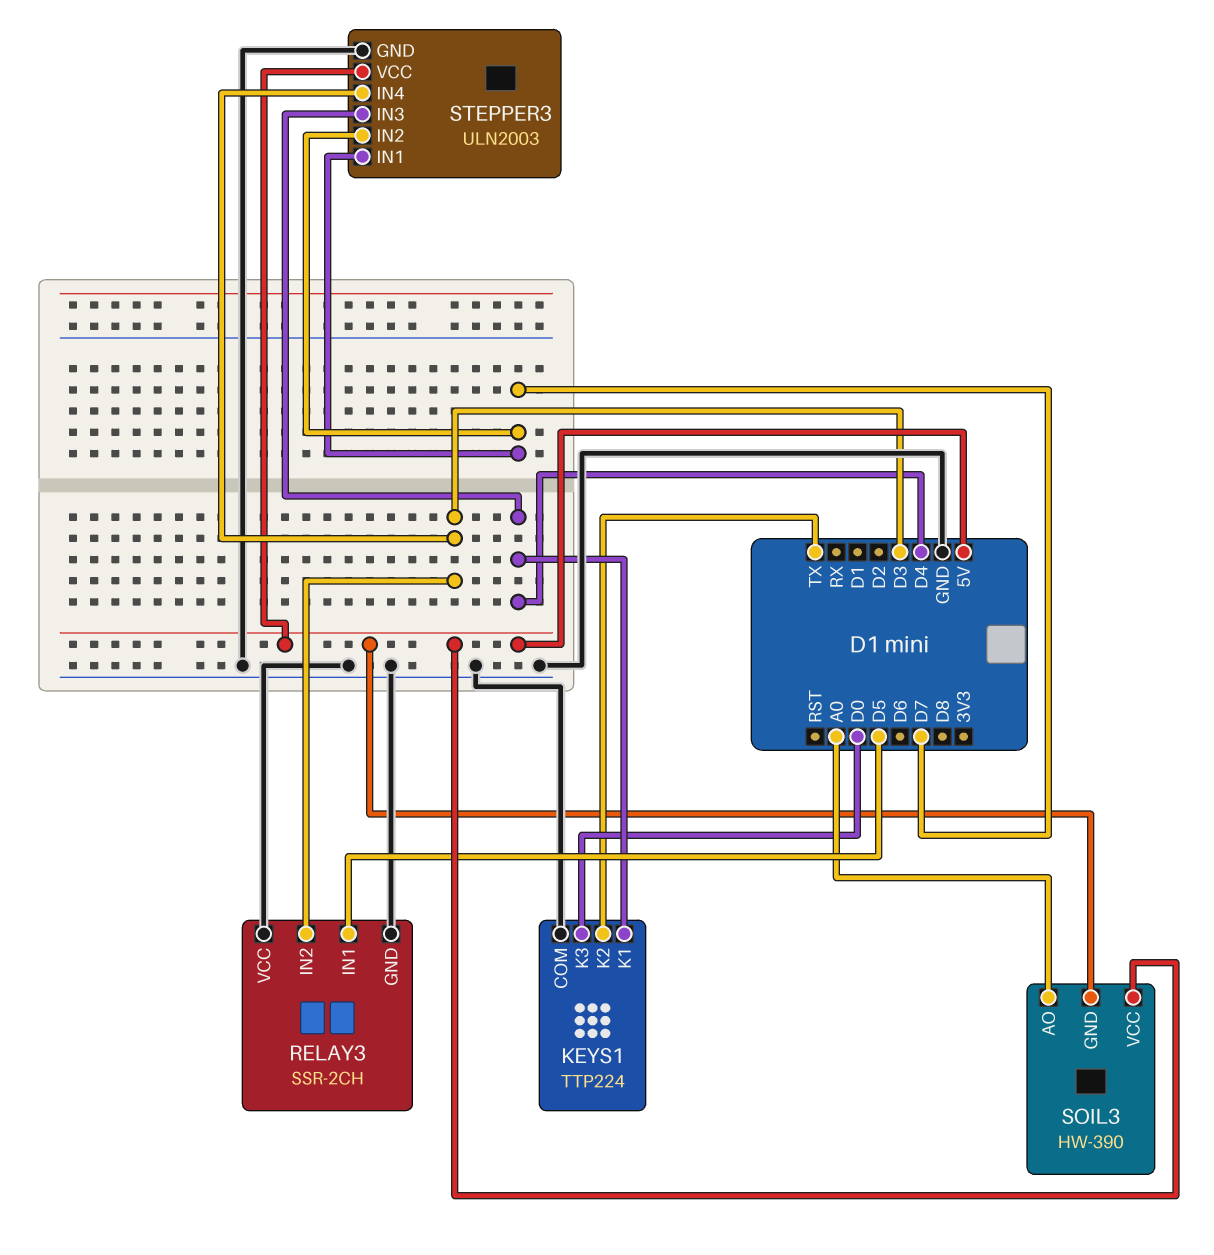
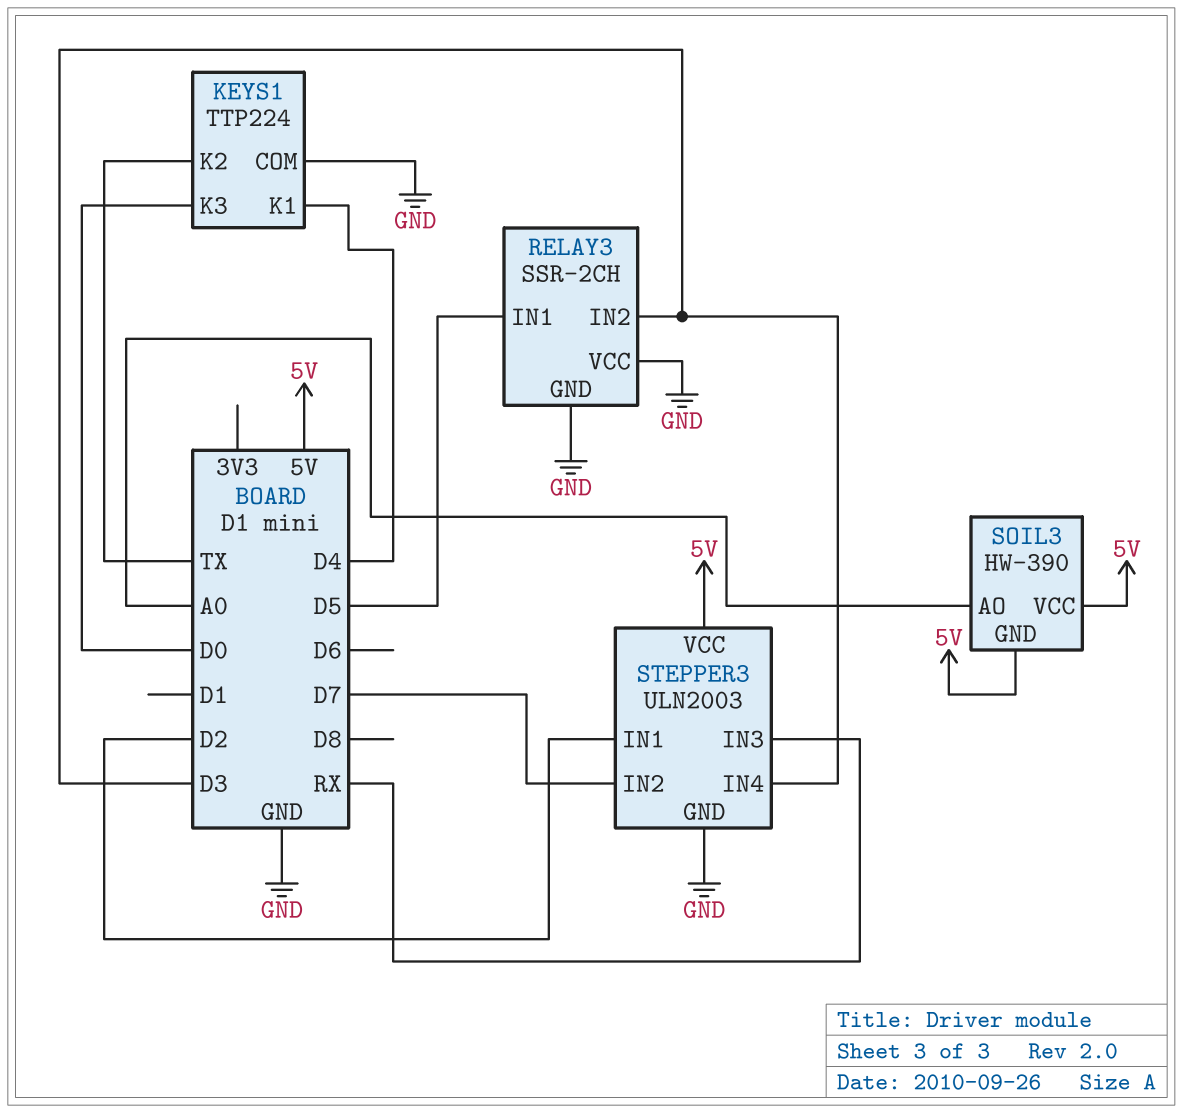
STEPPER3 pin IN1: D7 -> D2
STEPPER3 pin IN3: D4 -> RX

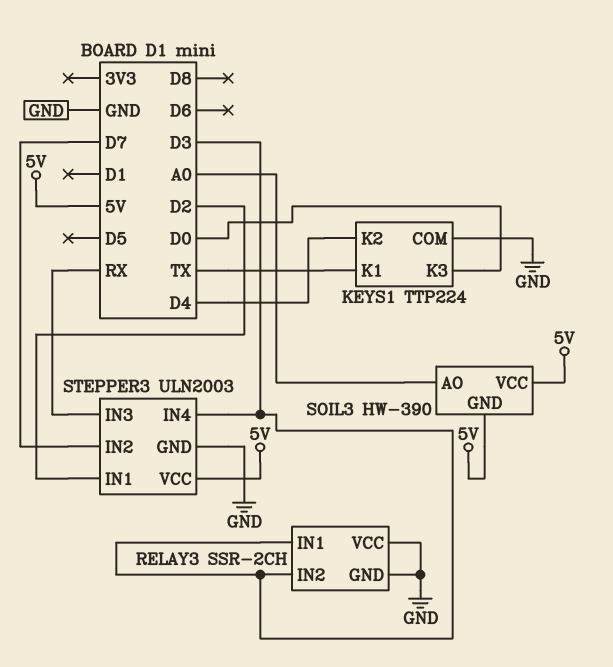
KEYS1 pin K1: D4 -> TX
KEYS1 pin K2: TX -> D4
RELAY3 pin IN1: D5 -> D3

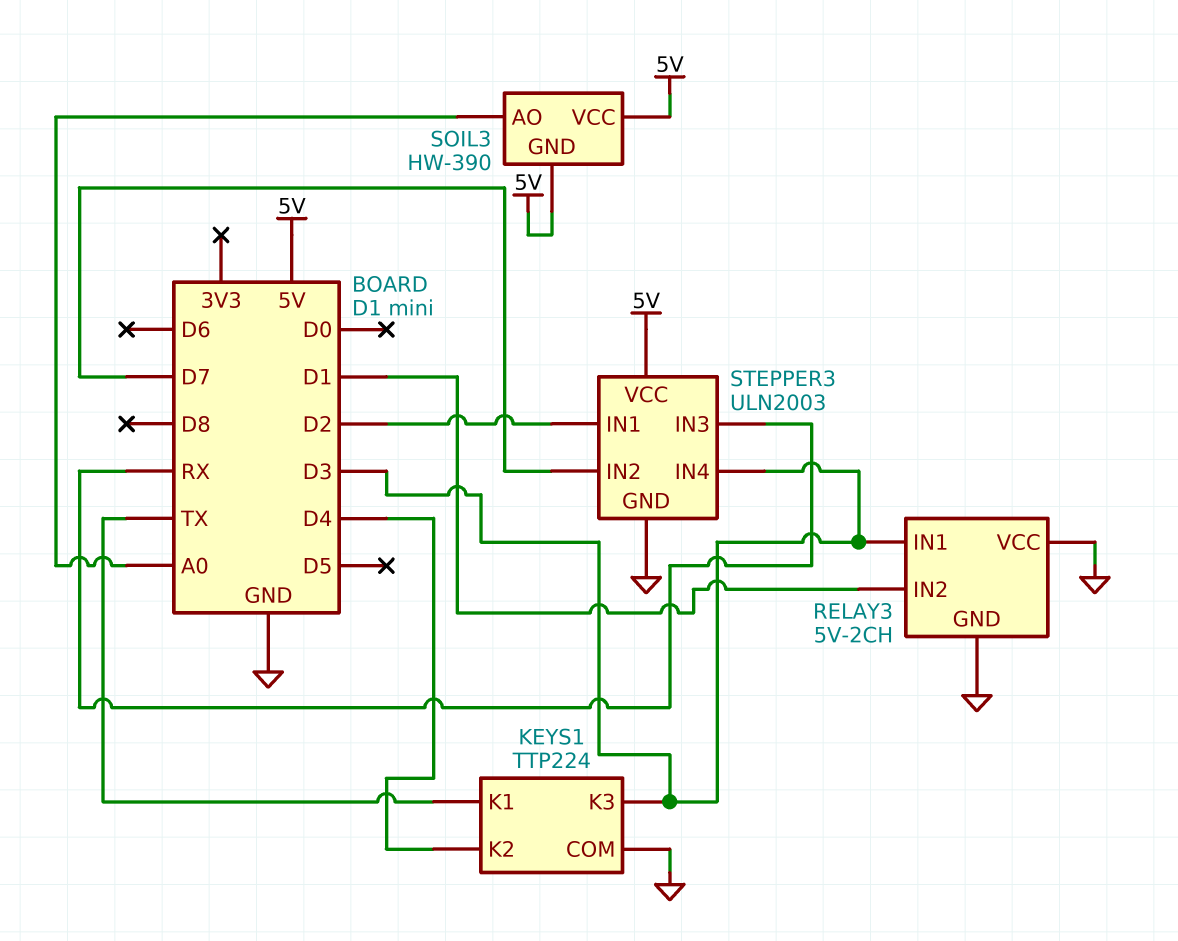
KEYS1 pin K3: D0 -> D3
RELAY3: SSR-2CH -> 5V-2CH
RELAY3 pin IN2: D3 -> D1

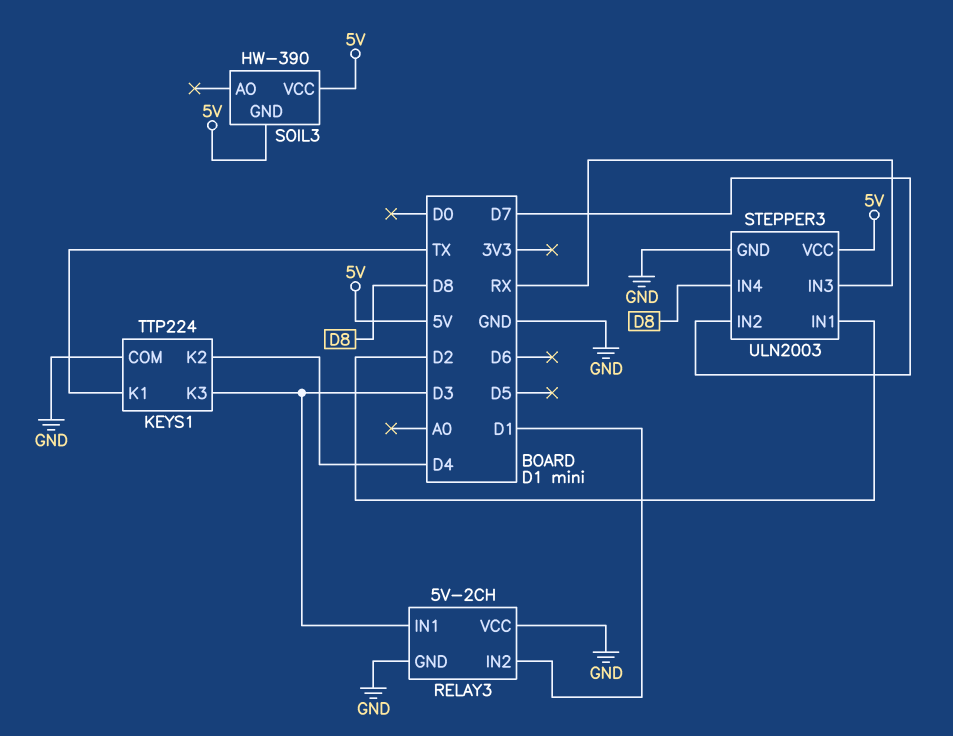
SOIL3 pin AO: A0 -> none
STEPPER3 pin IN4: D3 -> D8

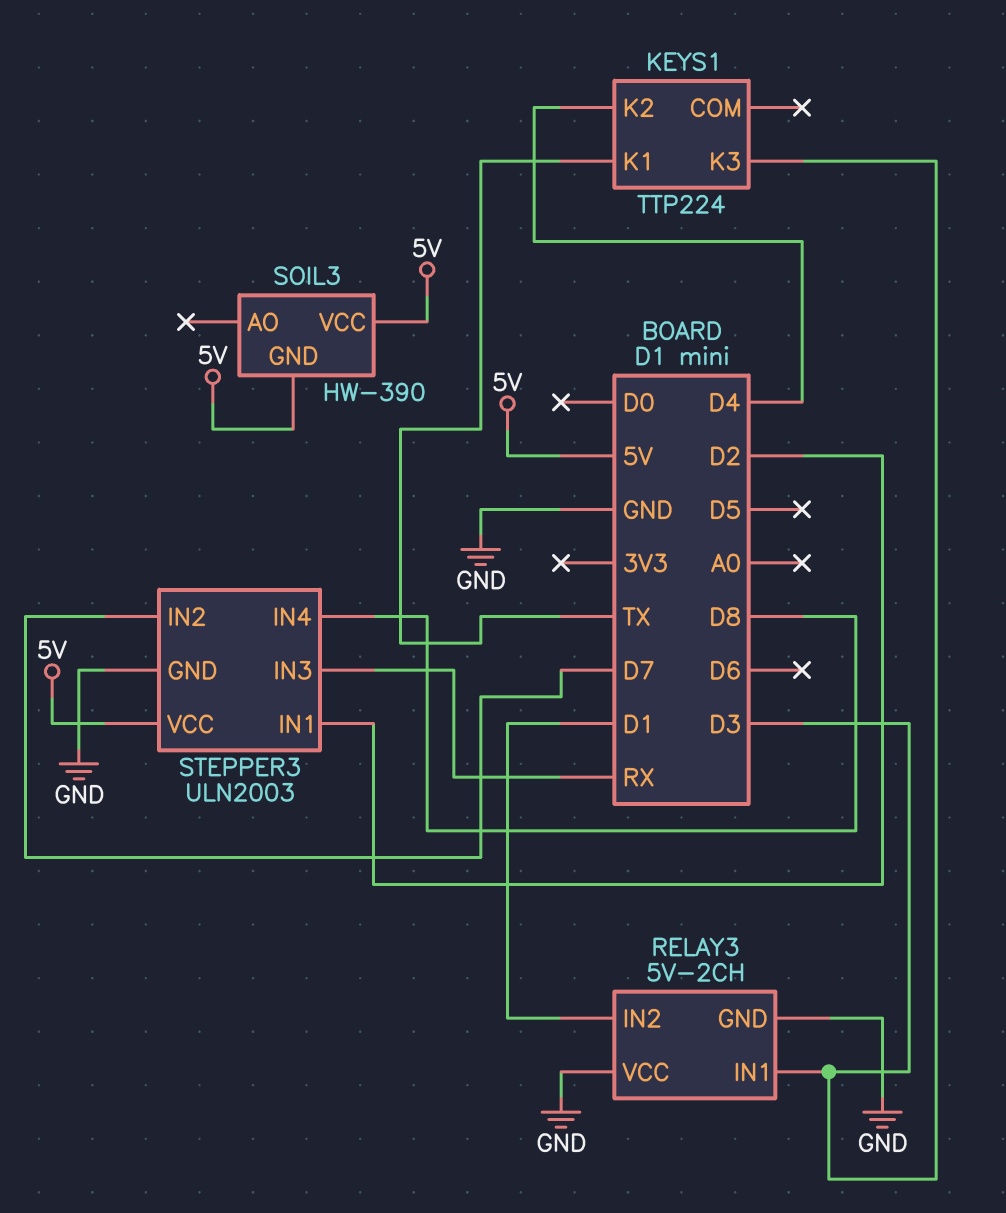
KEYS1 pin COM: GND -> none

